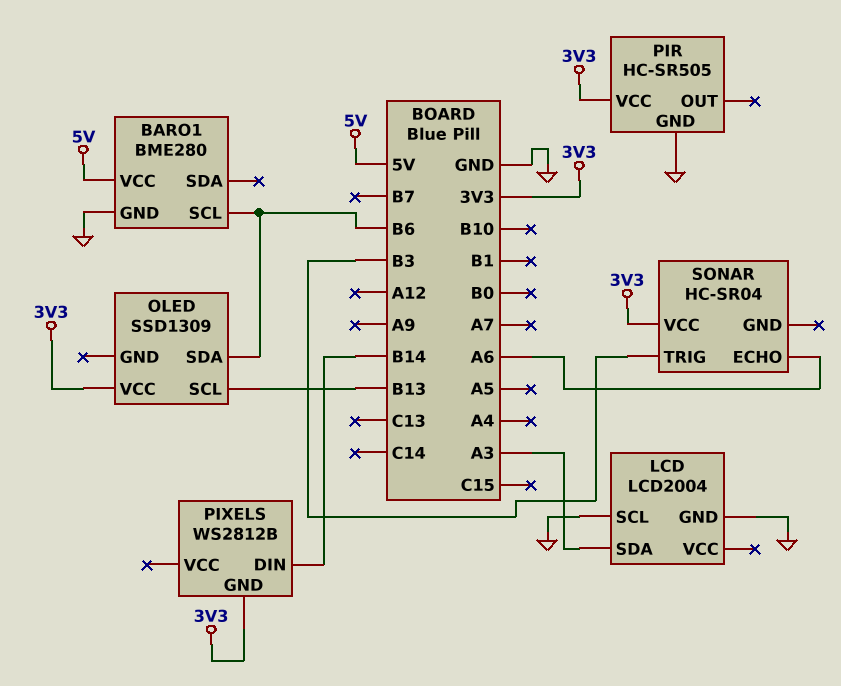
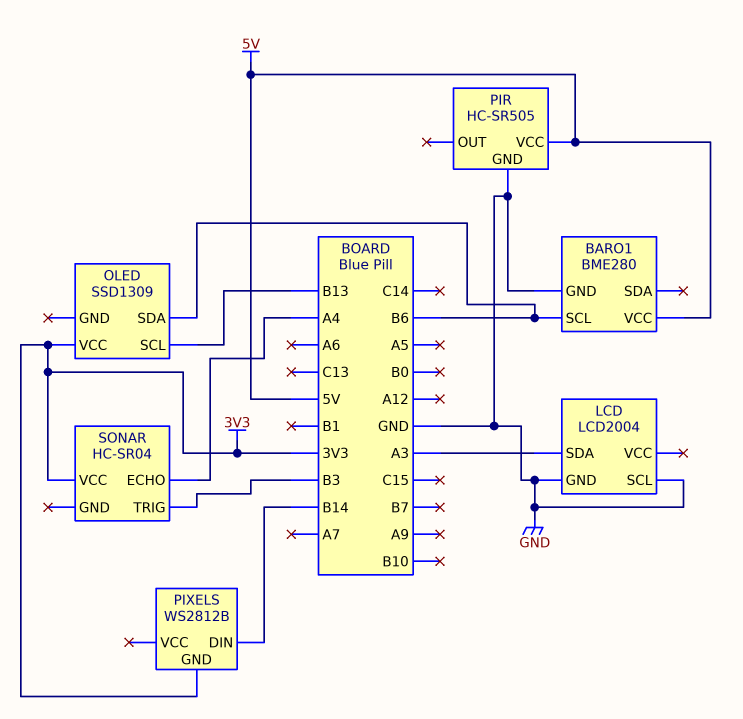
PIR pin VCC: 3V3 -> 5V
SONAR pin ECHO: A6 -> A4

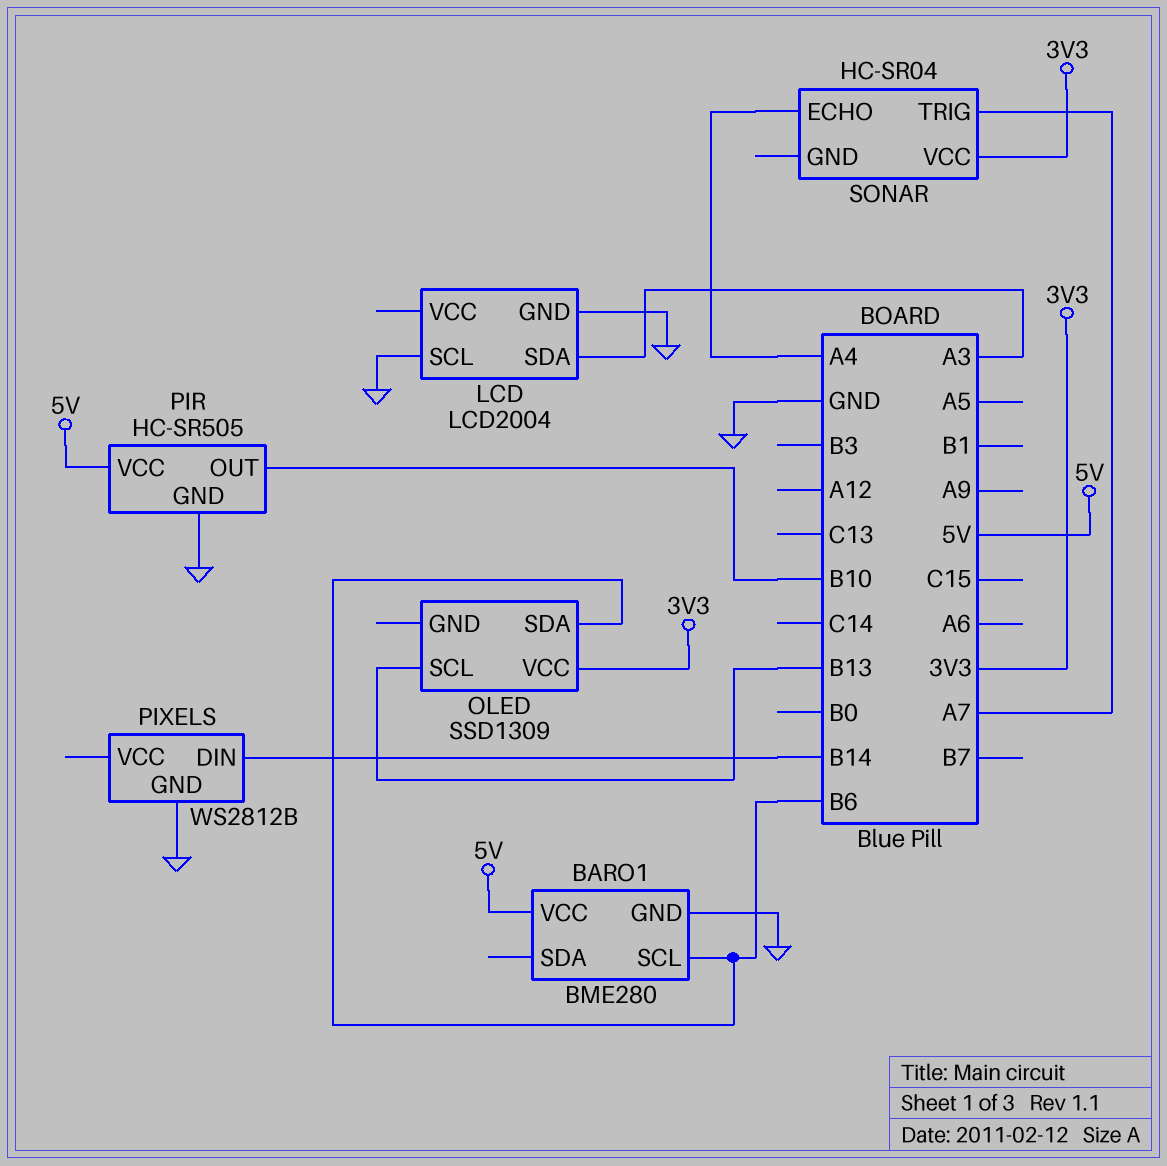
PIR pin OUT: none -> B10
PIXELS pin GND: 3V3 -> GND
SONAR pin TRIG: B3 -> A7

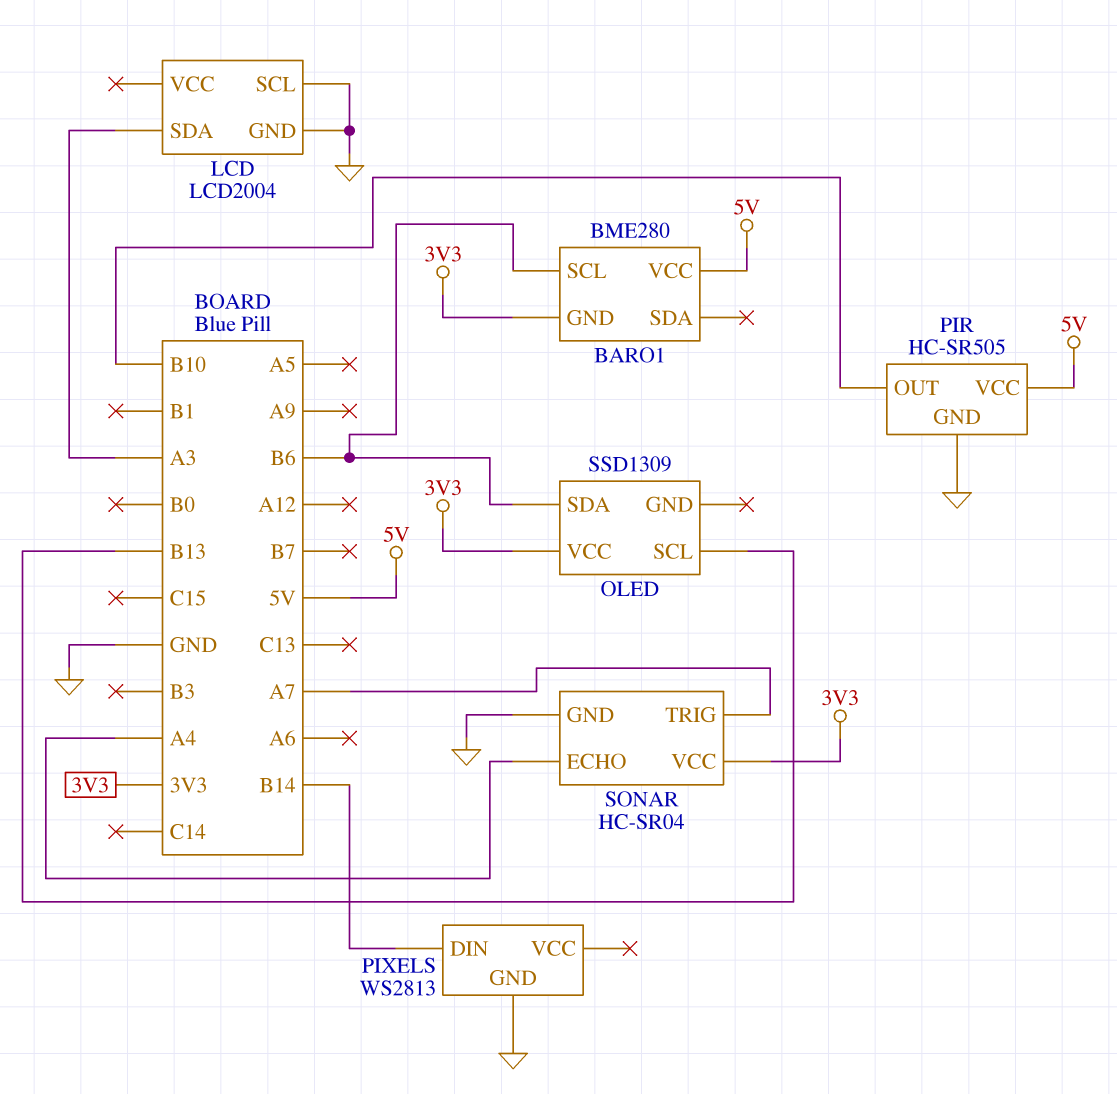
BARO1 pin GND: GND -> 3V3
PIXELS: WS2812B -> WS2813
SONAR pin GND: none -> GND

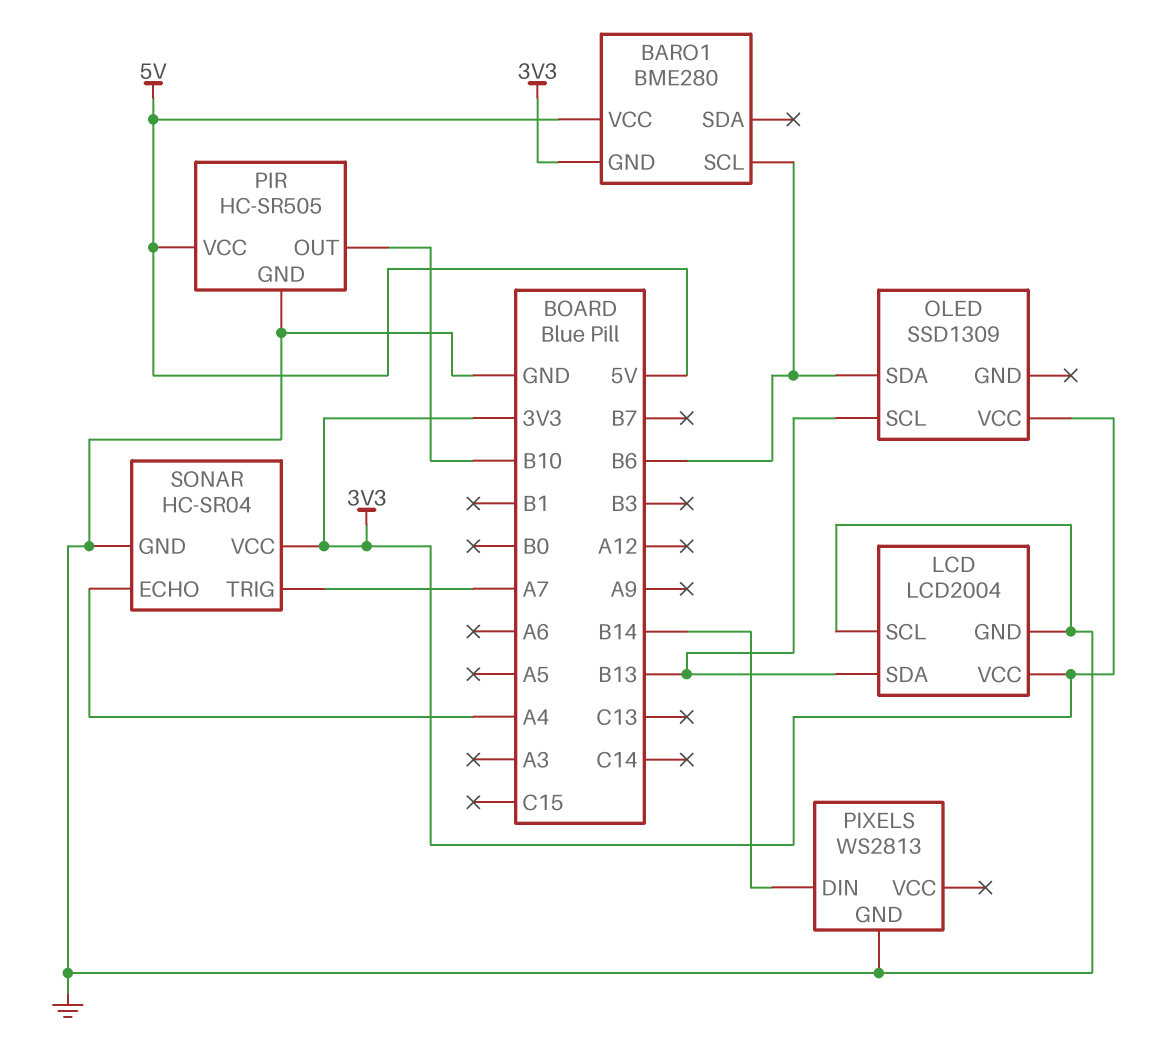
LCD pin SDA: A3 -> B13
LCD pin VCC: none -> 3V3

